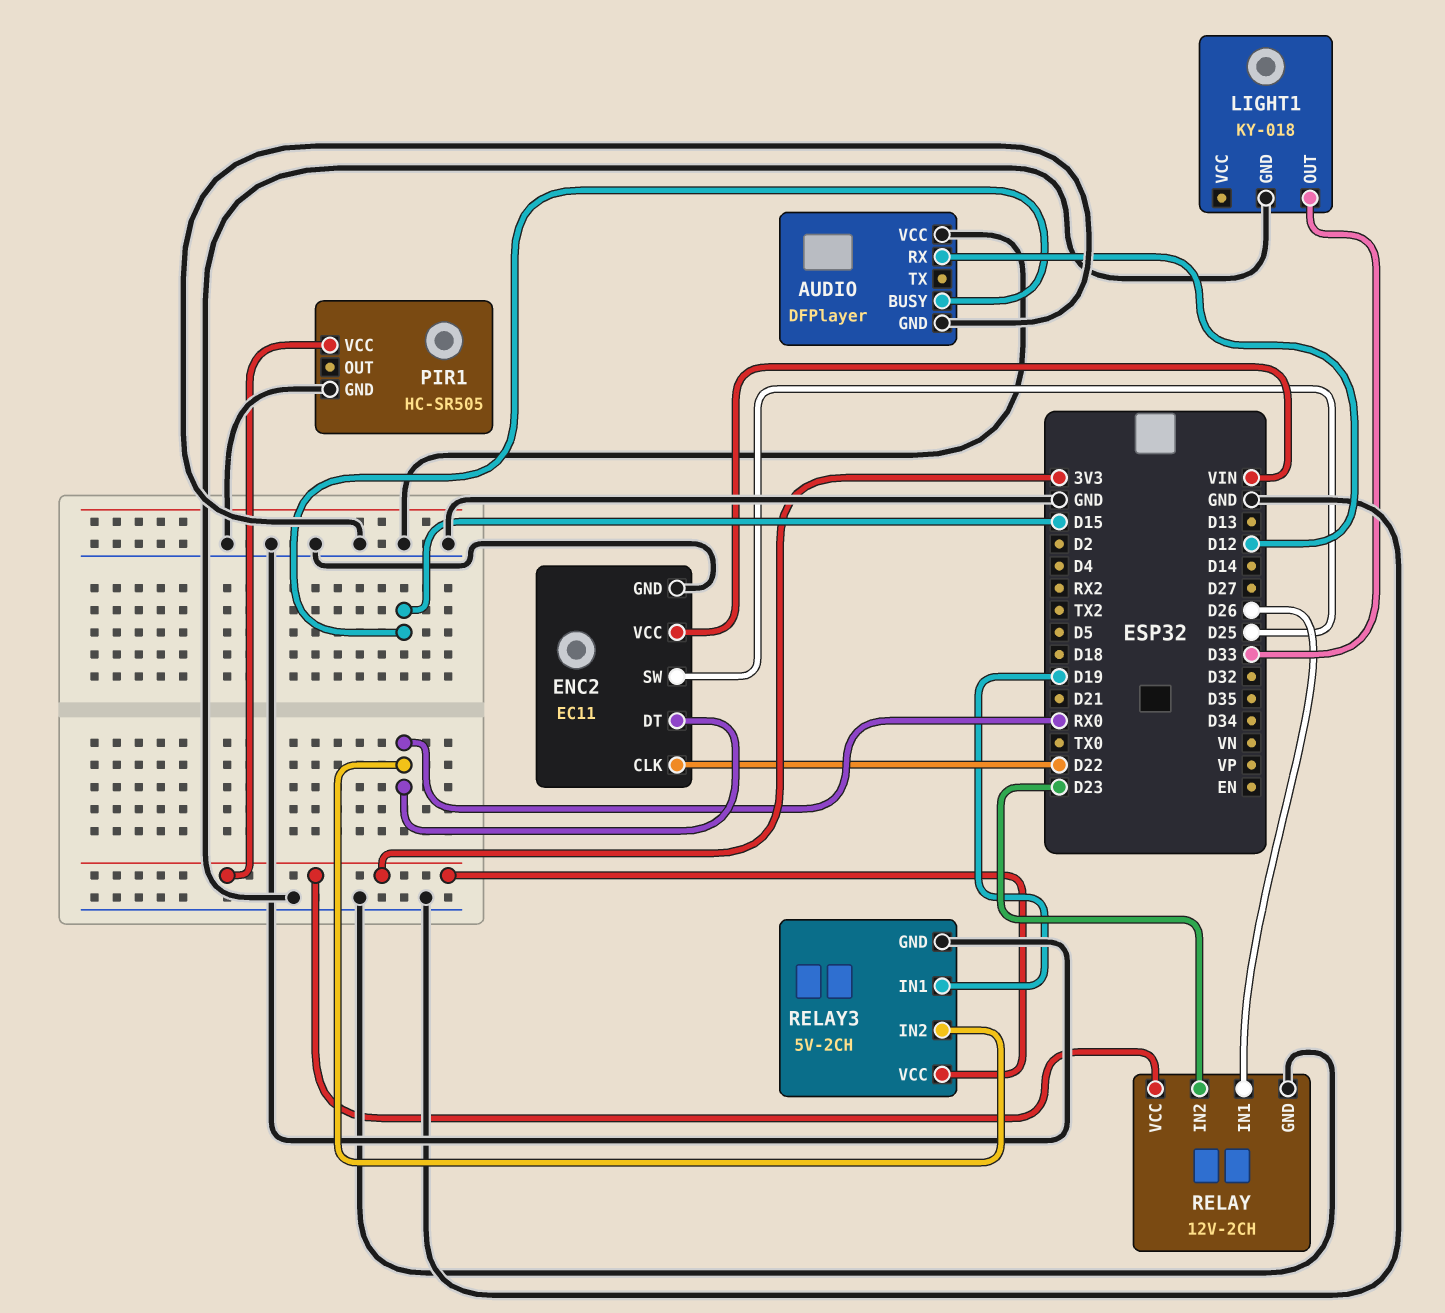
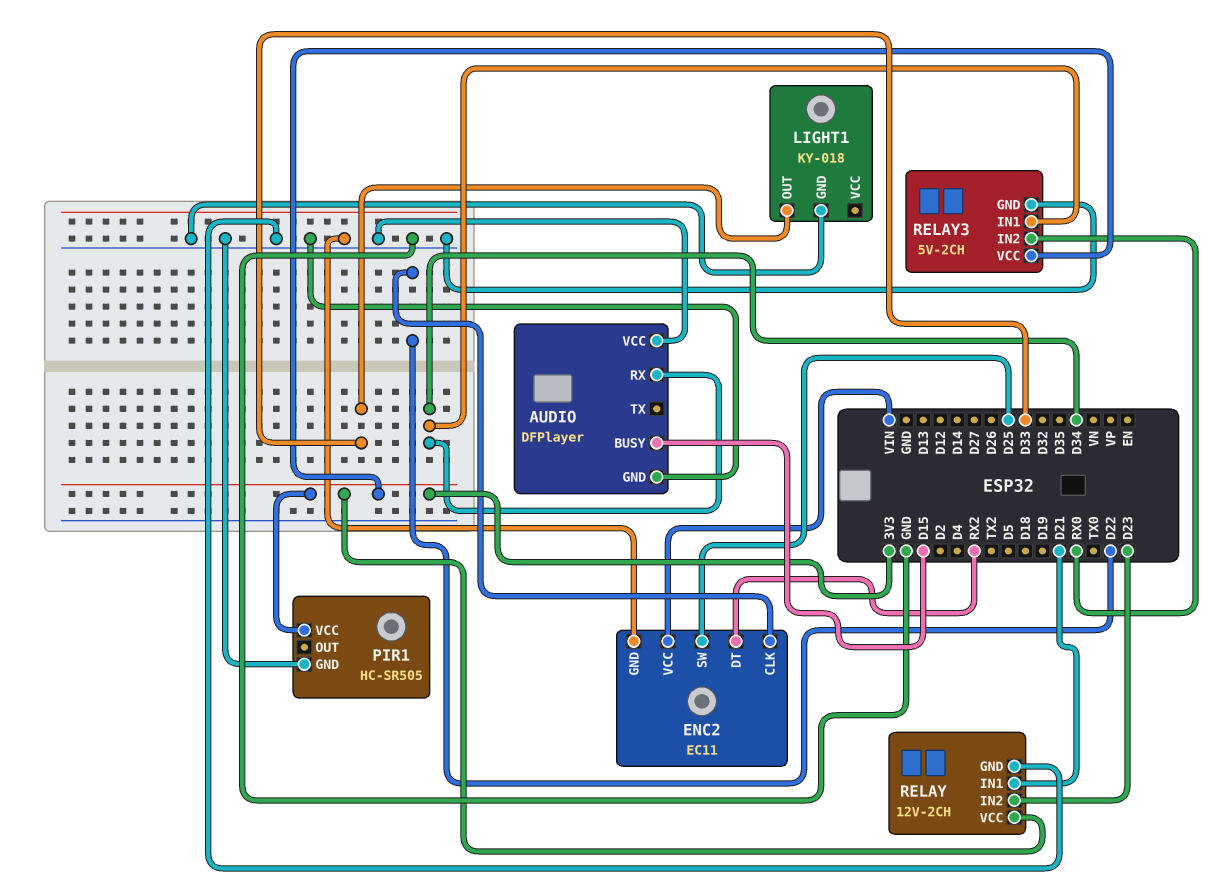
AUDIO pin RX: D12 -> D34
ENC2 pin DT: RX0 -> RX2
RELAY pin IN1: D26 -> D21
RELAY3 pin IN1: D19 -> D34

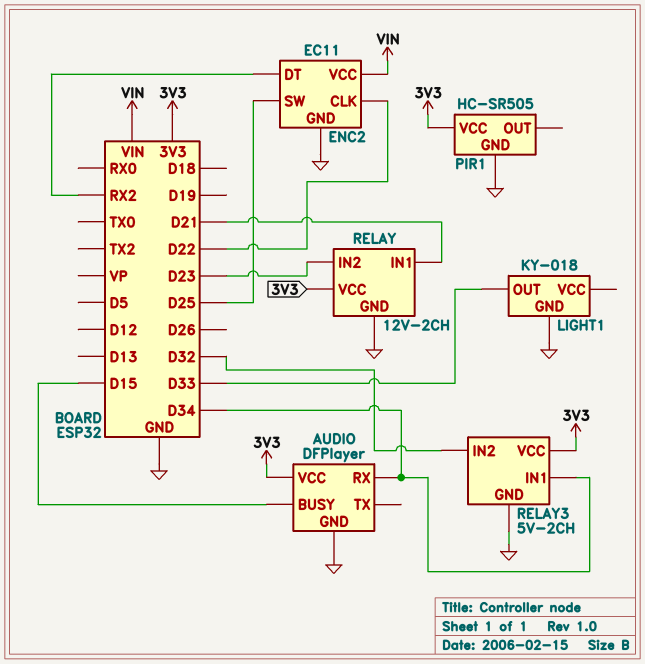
AUDIO pin VCC: GND -> 3V3
RELAY3 pin IN2: RX0 -> D32

